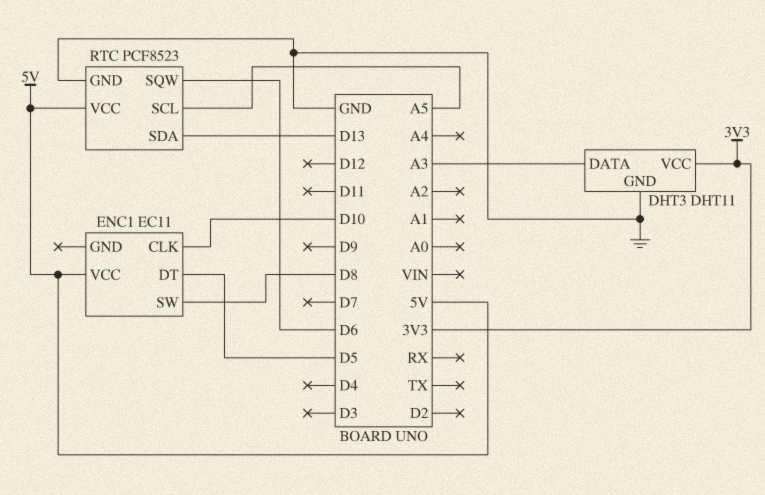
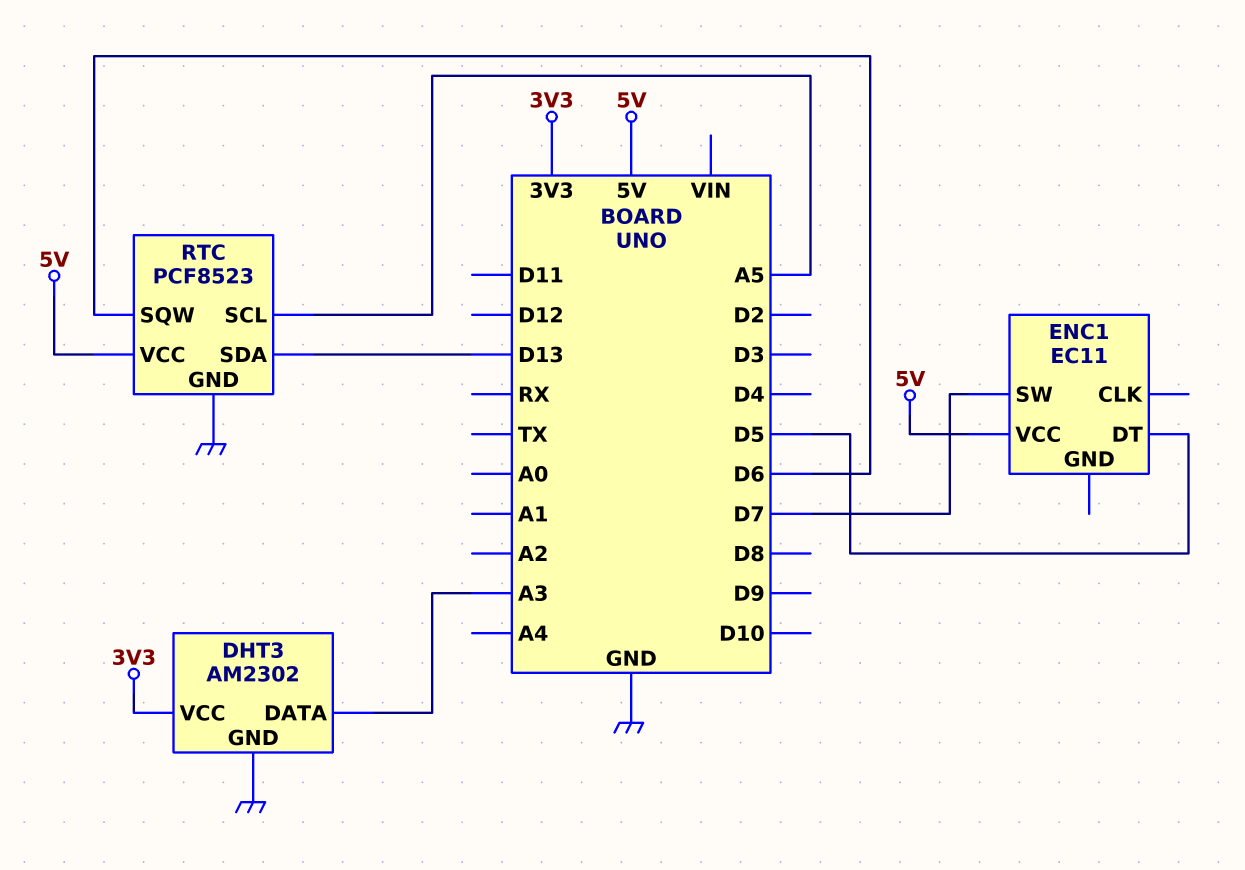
DHT3: DHT11 -> AM2302
ENC1 pin CLK: D10 -> none
ENC1 pin SW: D8 -> D7

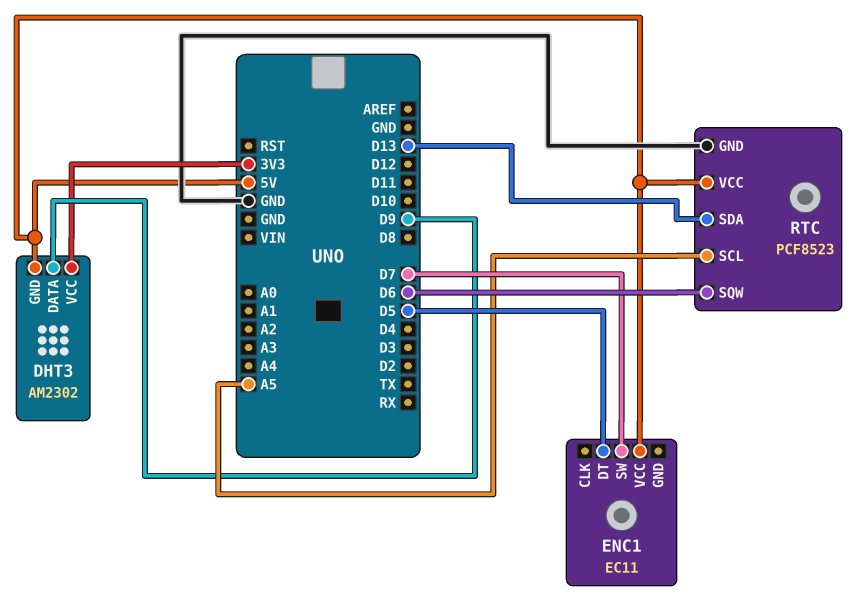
DHT3 pin DATA: A3 -> D9
DHT3 pin GND: GND -> 5V

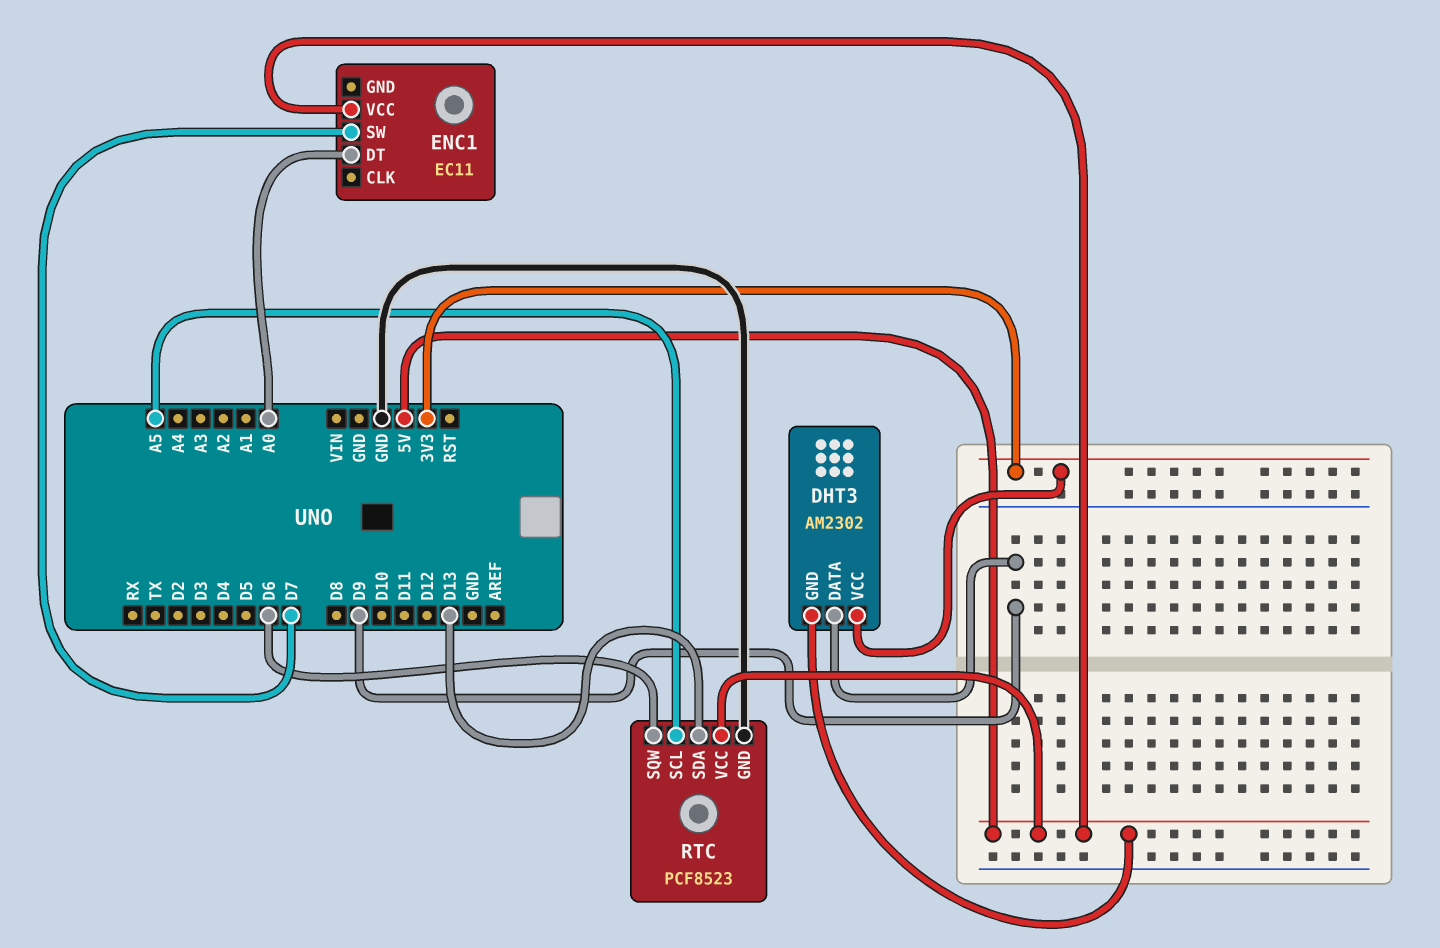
ENC1 pin DT: D5 -> A0

